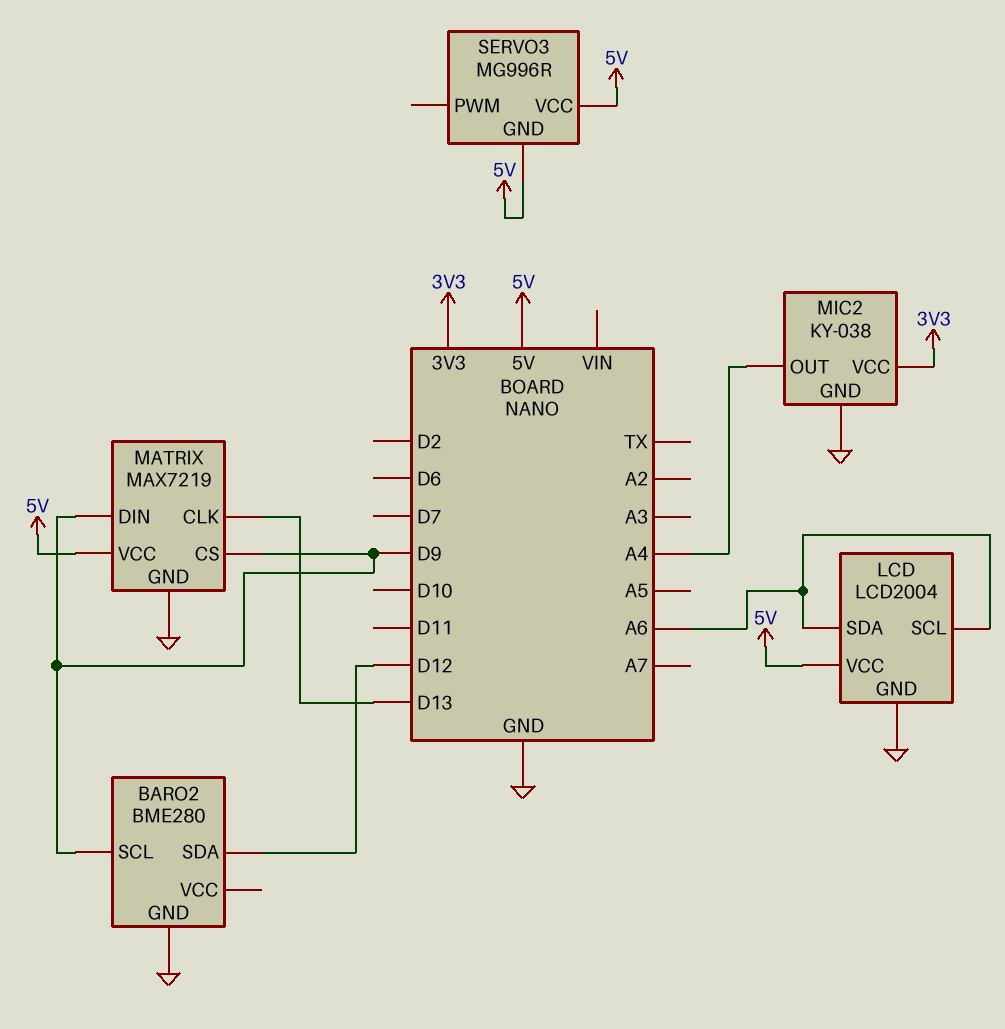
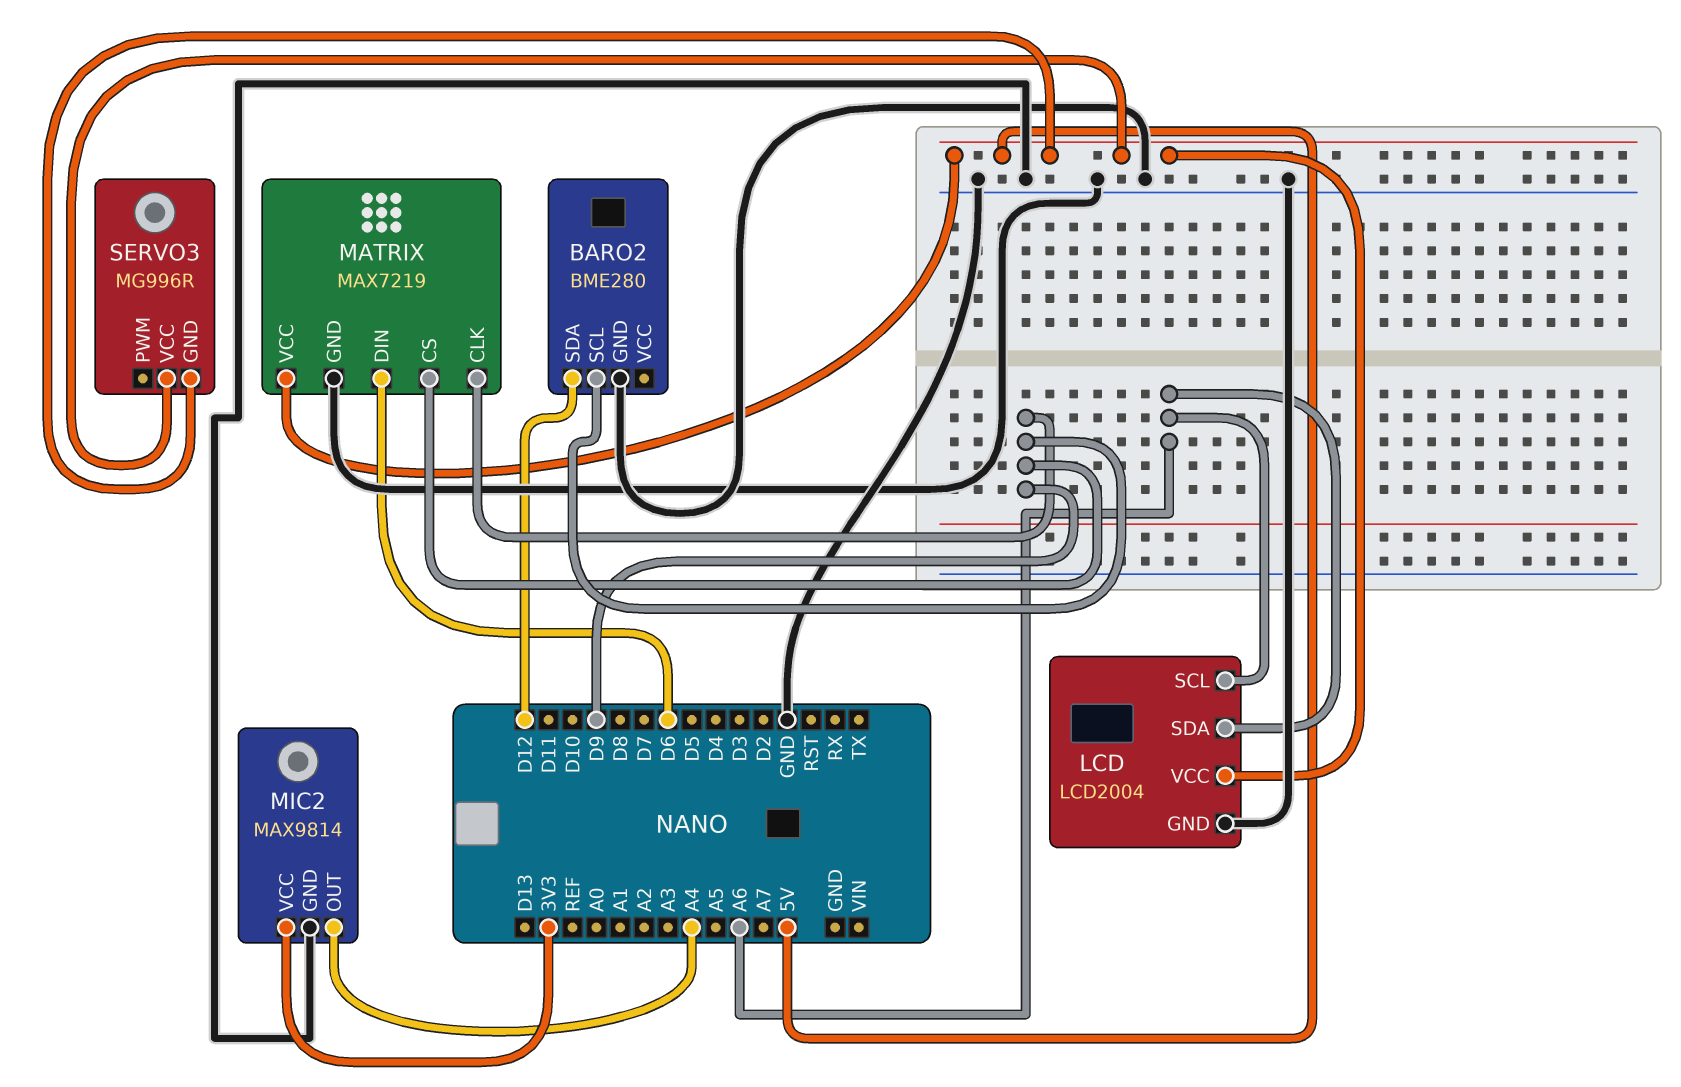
MATRIX pin CLK: D13 -> D9
MATRIX pin DIN: D9 -> D6
MIC2: KY-038 -> MAX9814

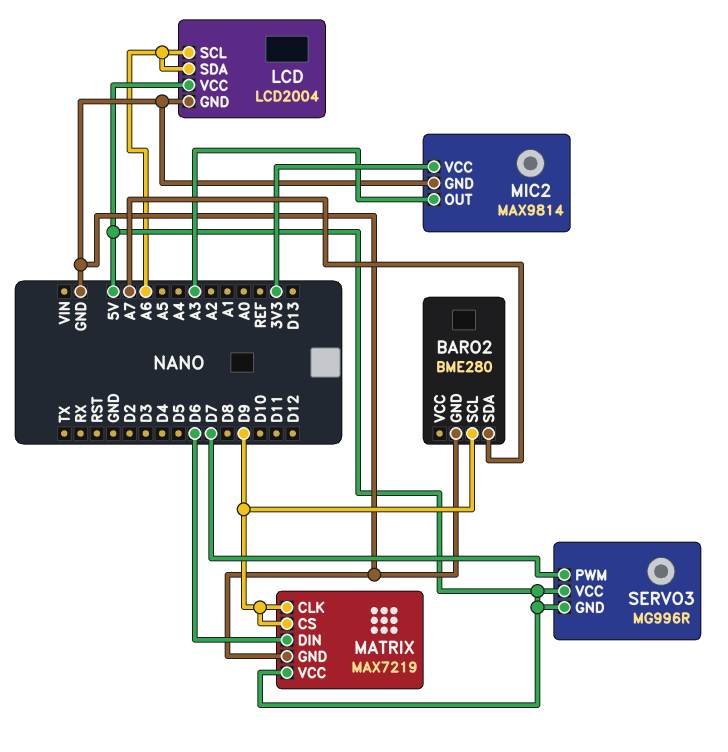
BARO2 pin SDA: D12 -> A7
MIC2 pin OUT: A4 -> A3
SERVO3 pin PWM: none -> D7

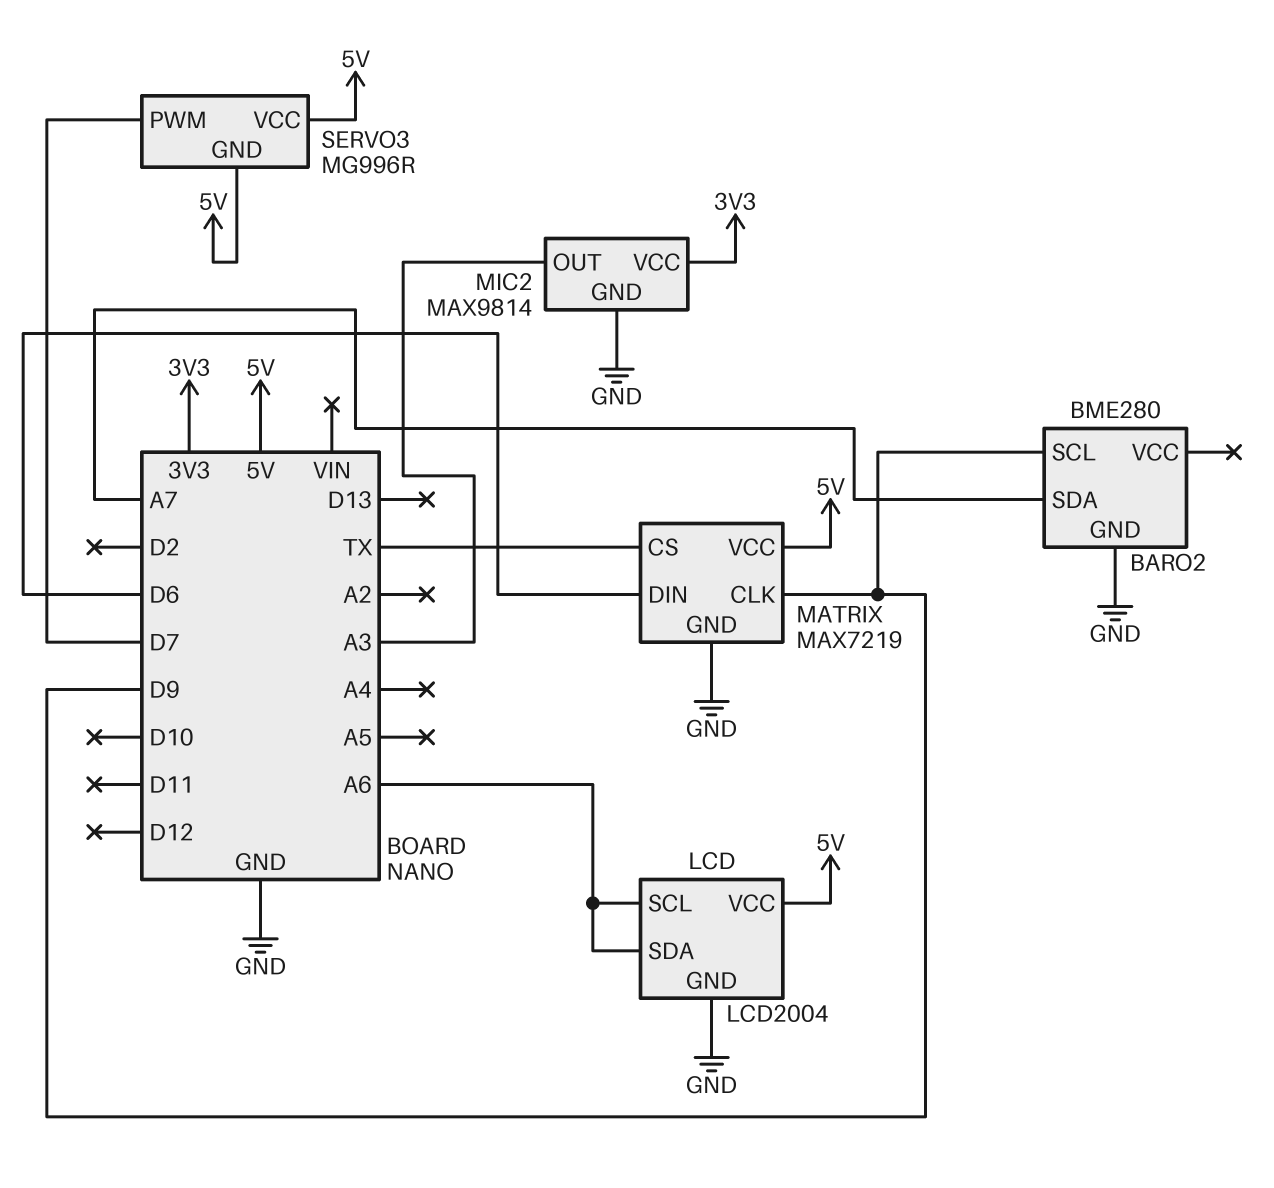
MATRIX pin CS: D9 -> TX

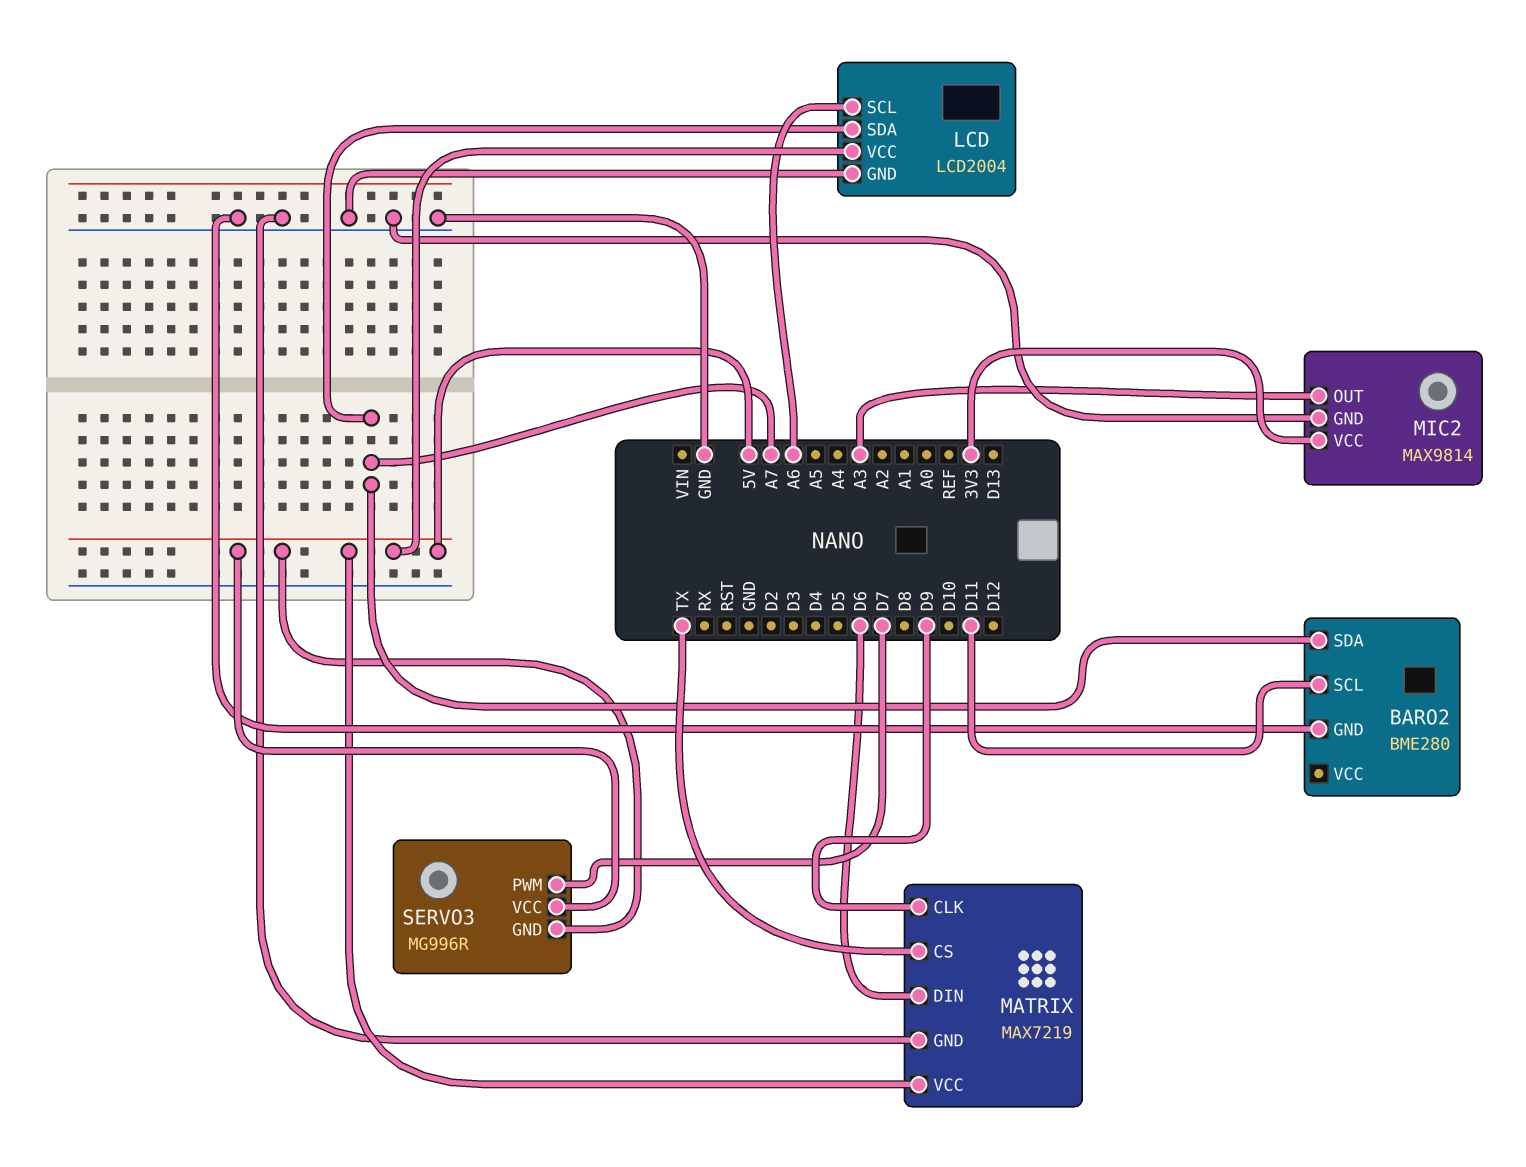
BARO2 pin SCL: D9 -> D11
LCD pin SDA: A6 -> A7

